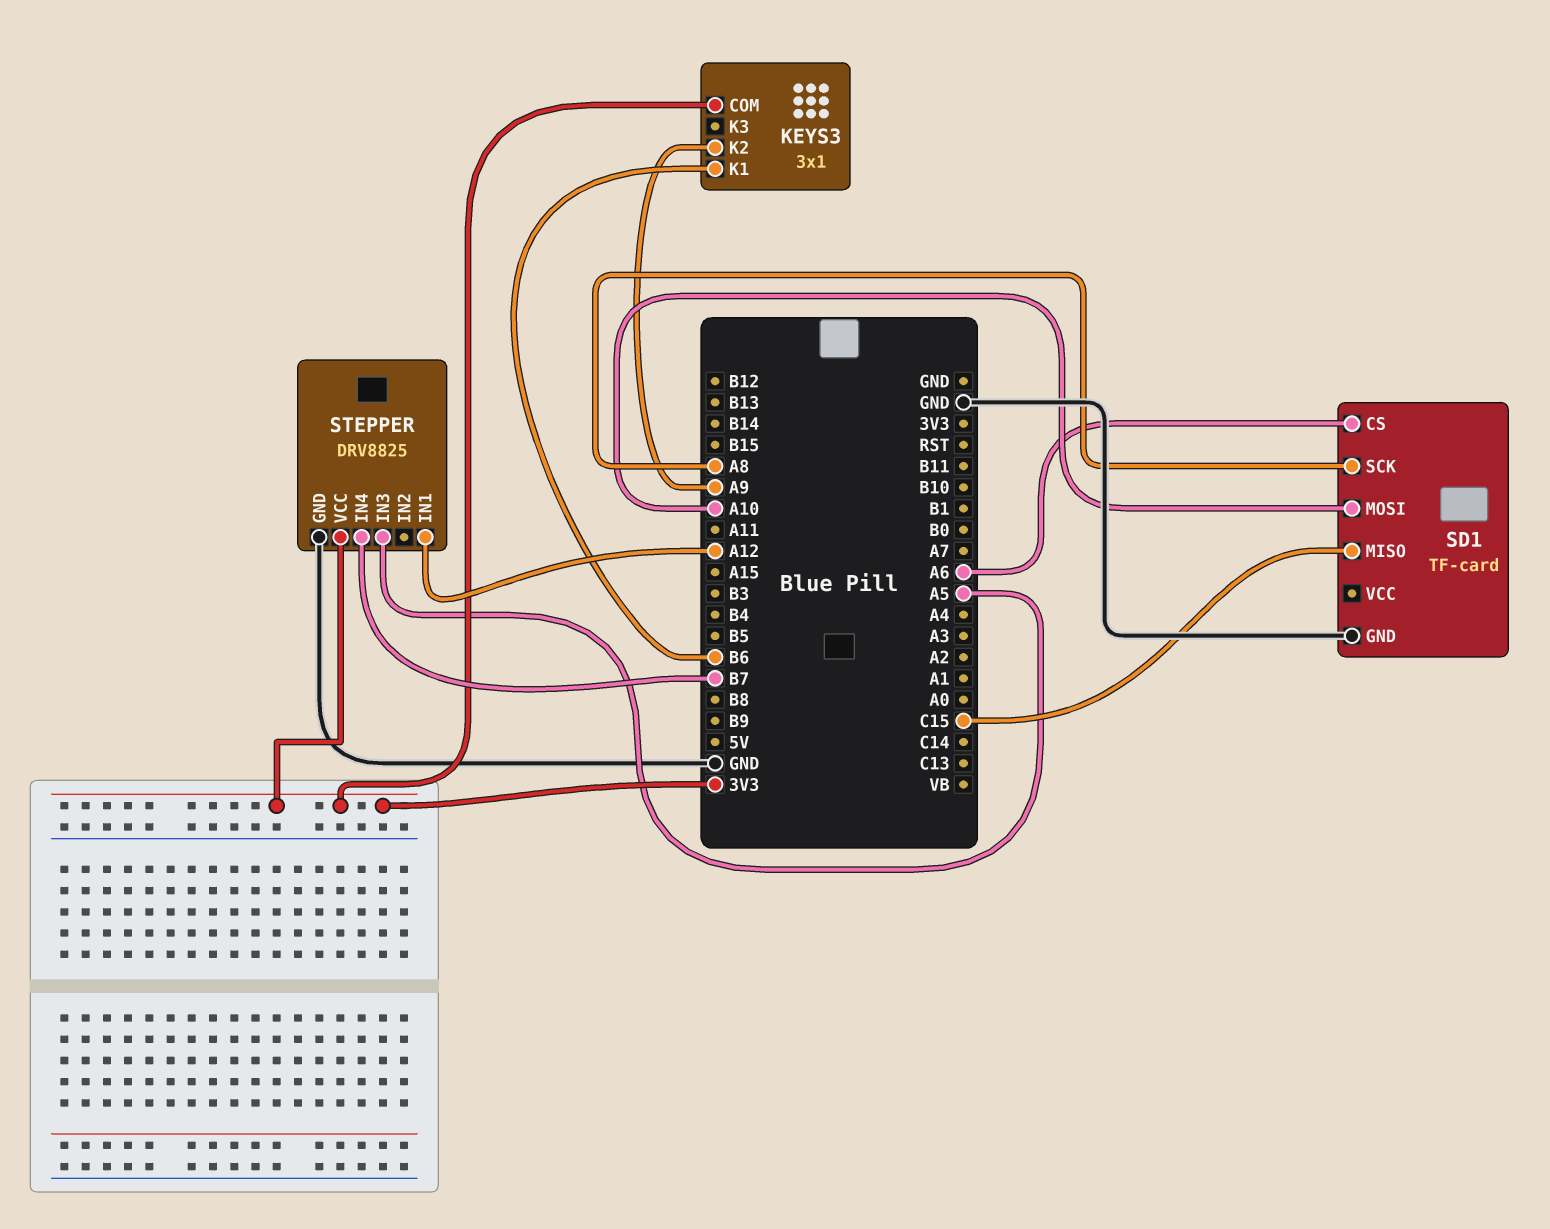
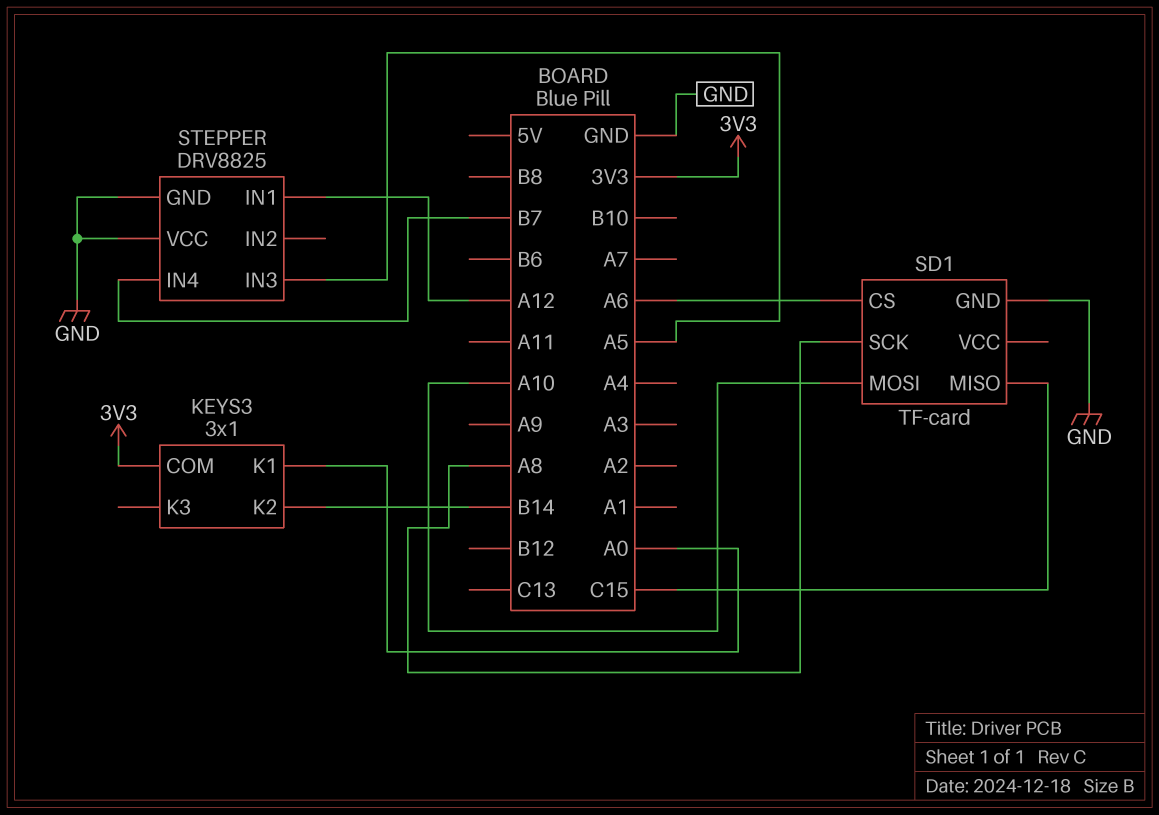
KEYS3 pin K1: B6 -> A0
KEYS3 pin K2: A9 -> B14
STEPPER pin VCC: 3V3 -> GND

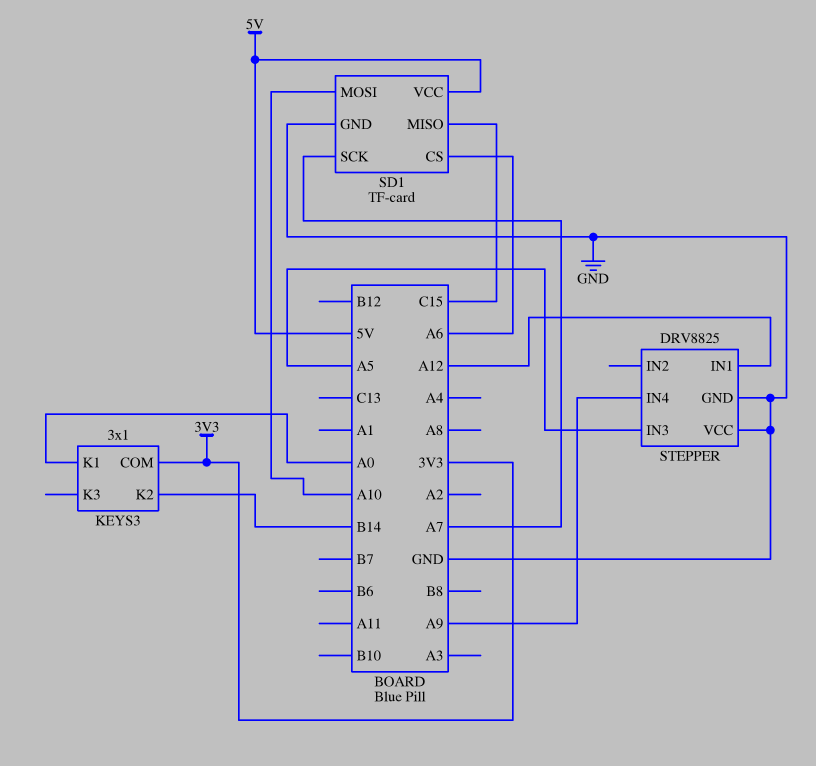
SD1 pin SCK: A8 -> A7
SD1 pin VCC: none -> 5V
STEPPER pin IN4: B7 -> A9

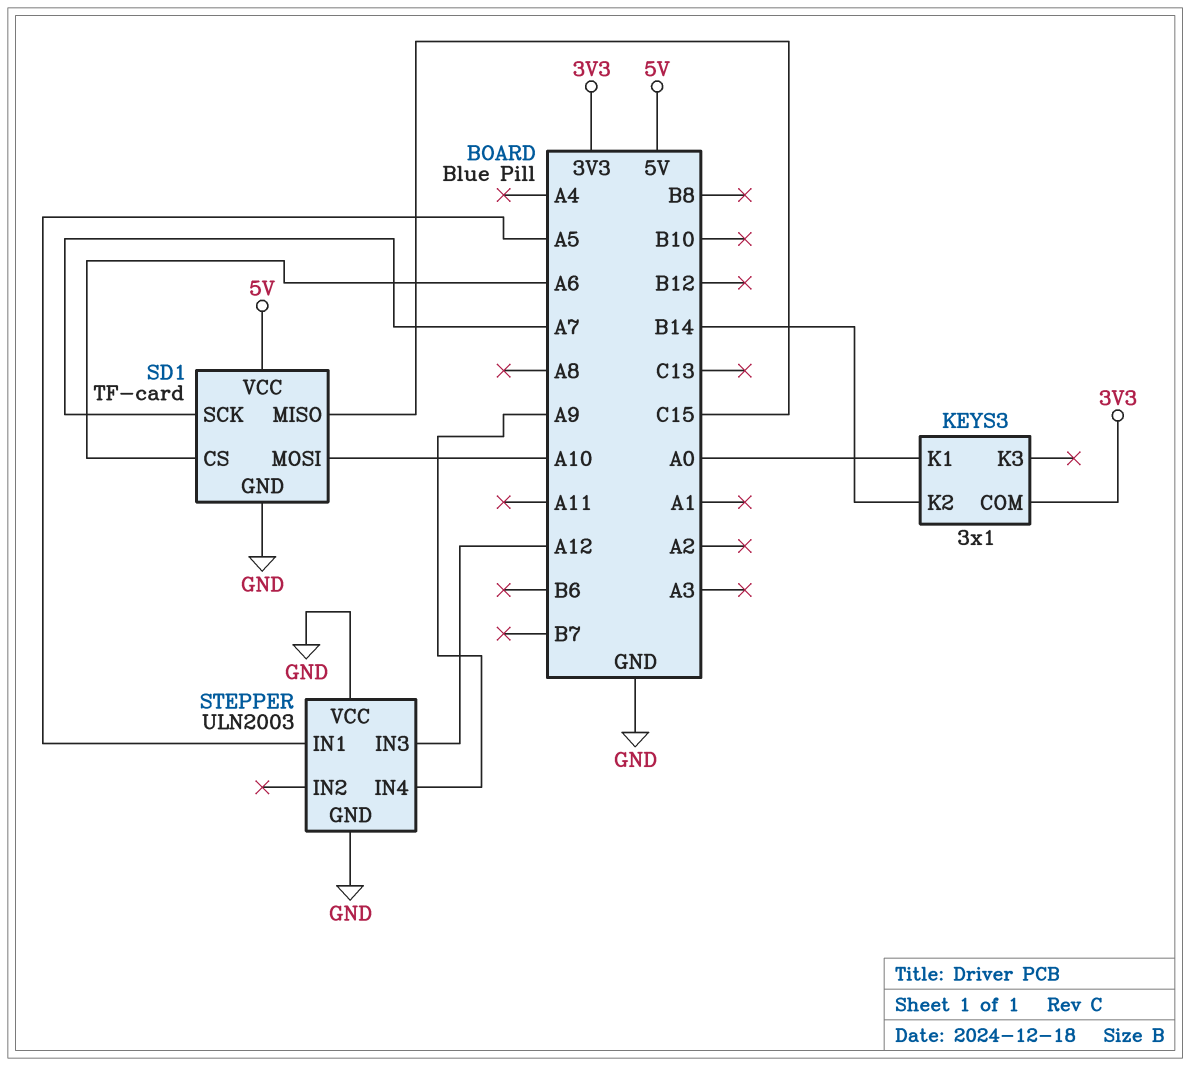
STEPPER: DRV8825 -> ULN2003
STEPPER pin IN1: A12 -> A5
STEPPER pin IN3: A5 -> A12

